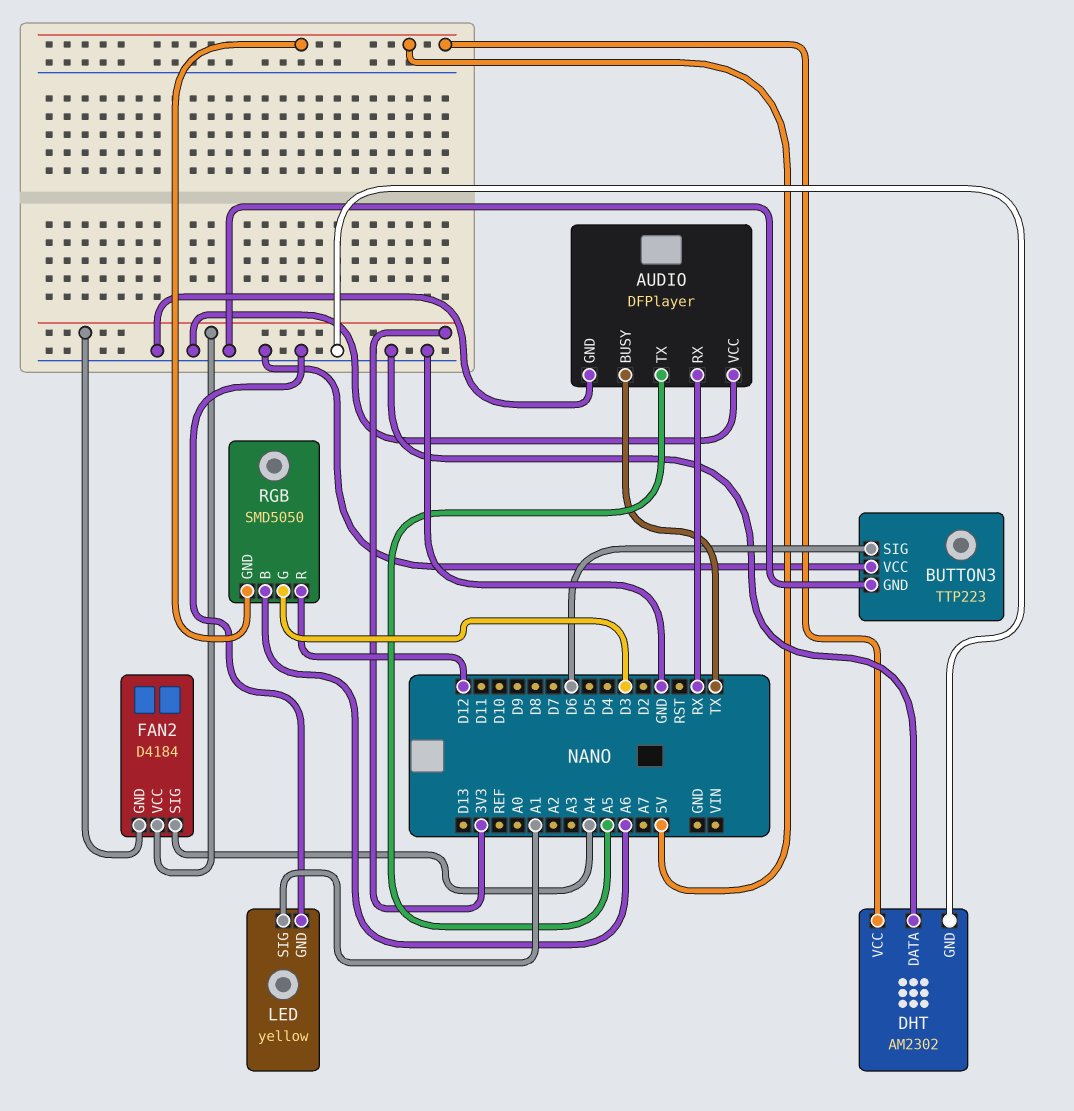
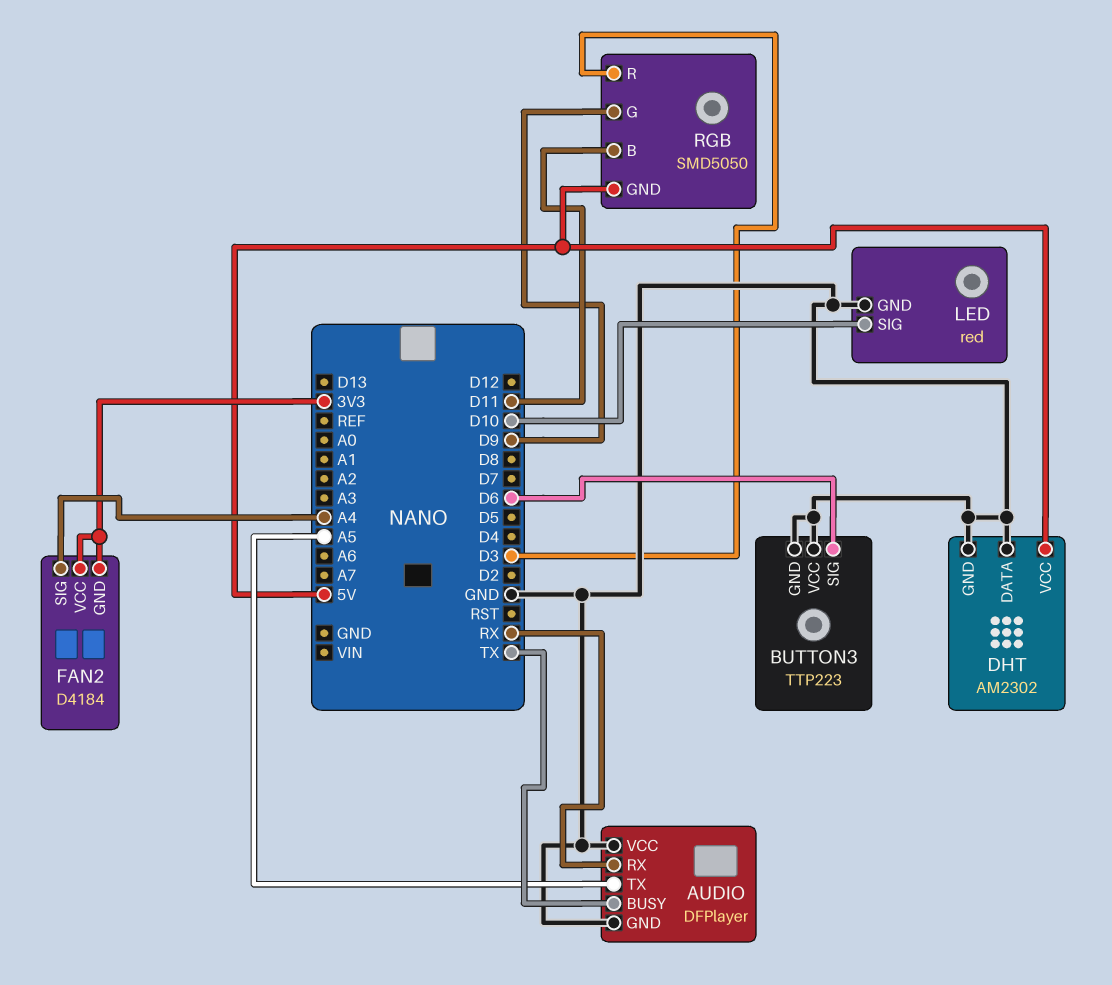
LED: yellow -> red
LED pin SIG: A1 -> D10
RGB pin B: A6 -> D11
RGB pin G: D3 -> D9
RGB pin R: D12 -> D3

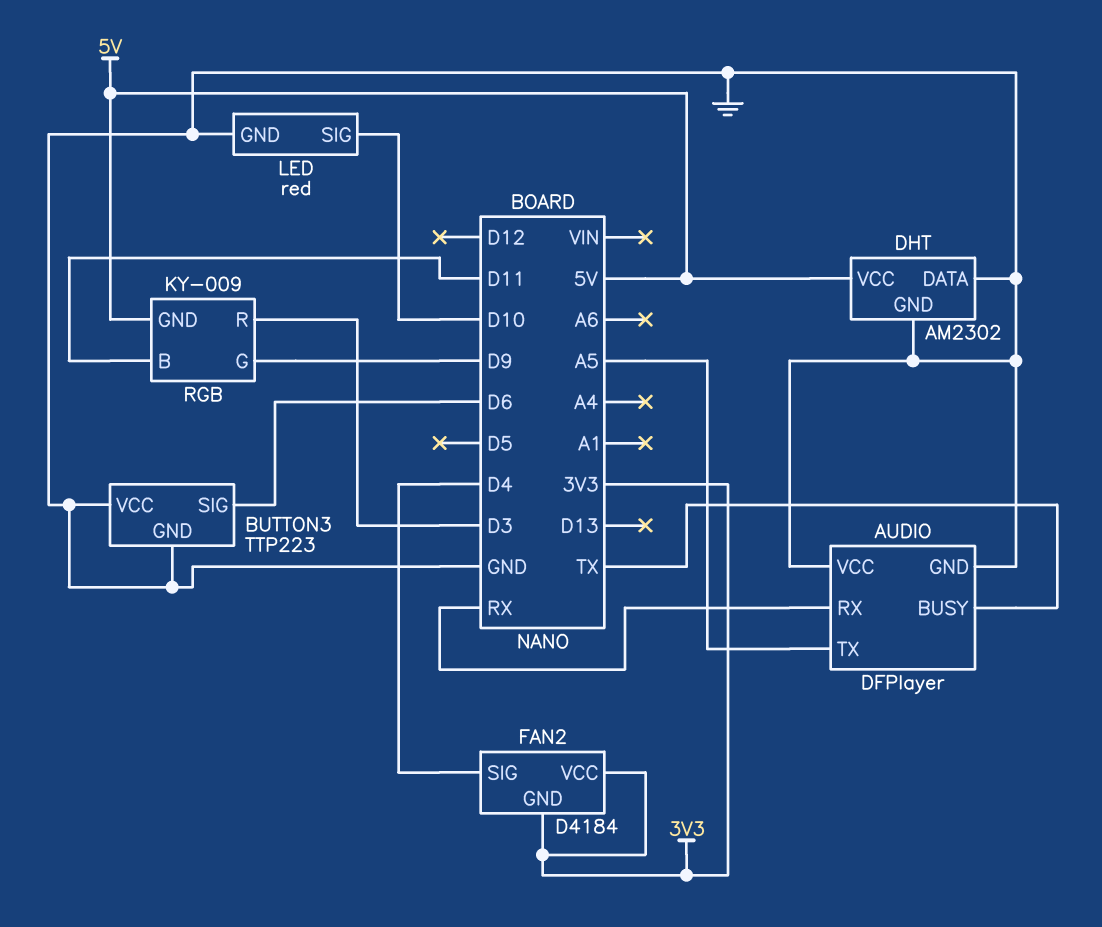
FAN2 pin SIG: A4 -> D4
RGB: SMD5050 -> KY-009

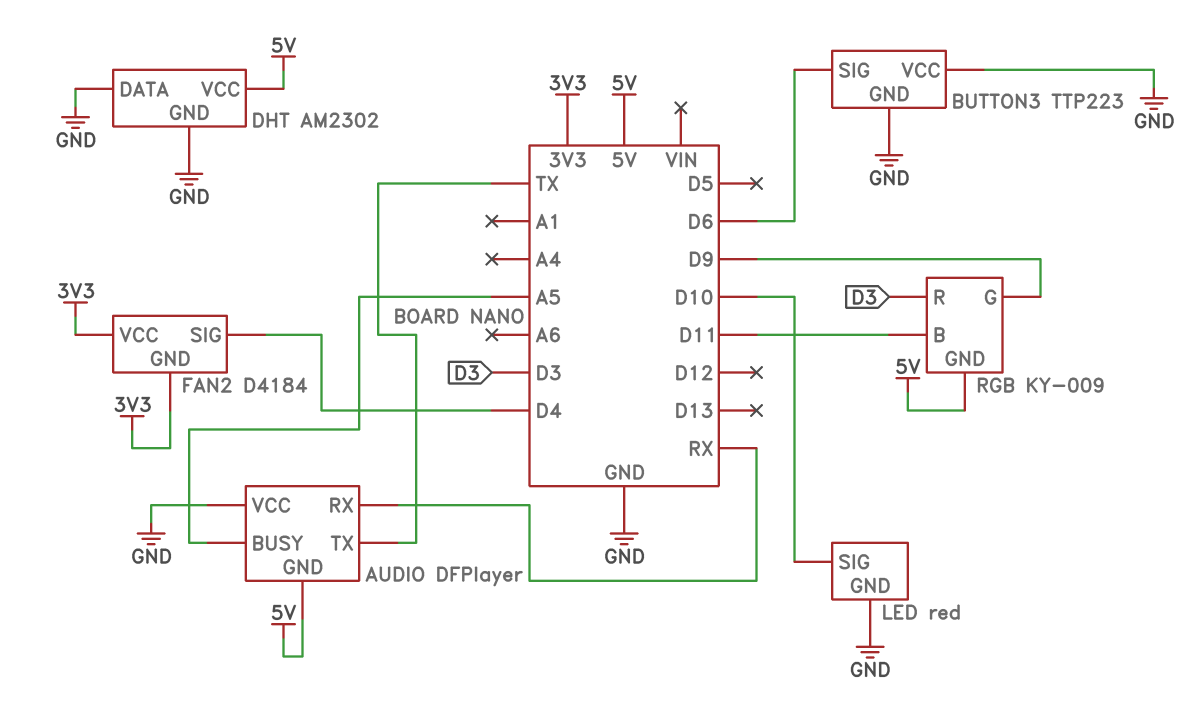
AUDIO pin BUSY: TX -> A5
AUDIO pin GND: GND -> 5V
AUDIO pin TX: A5 -> TX

